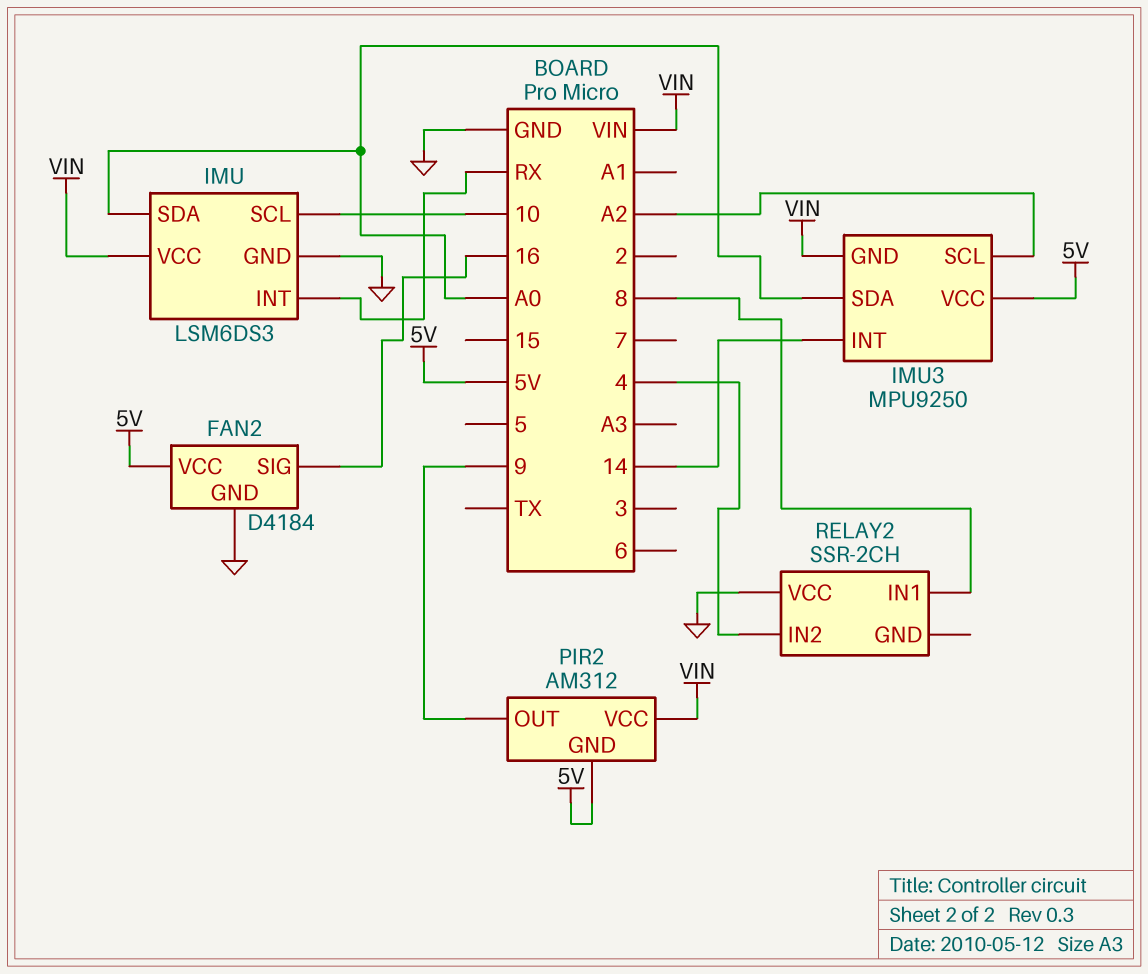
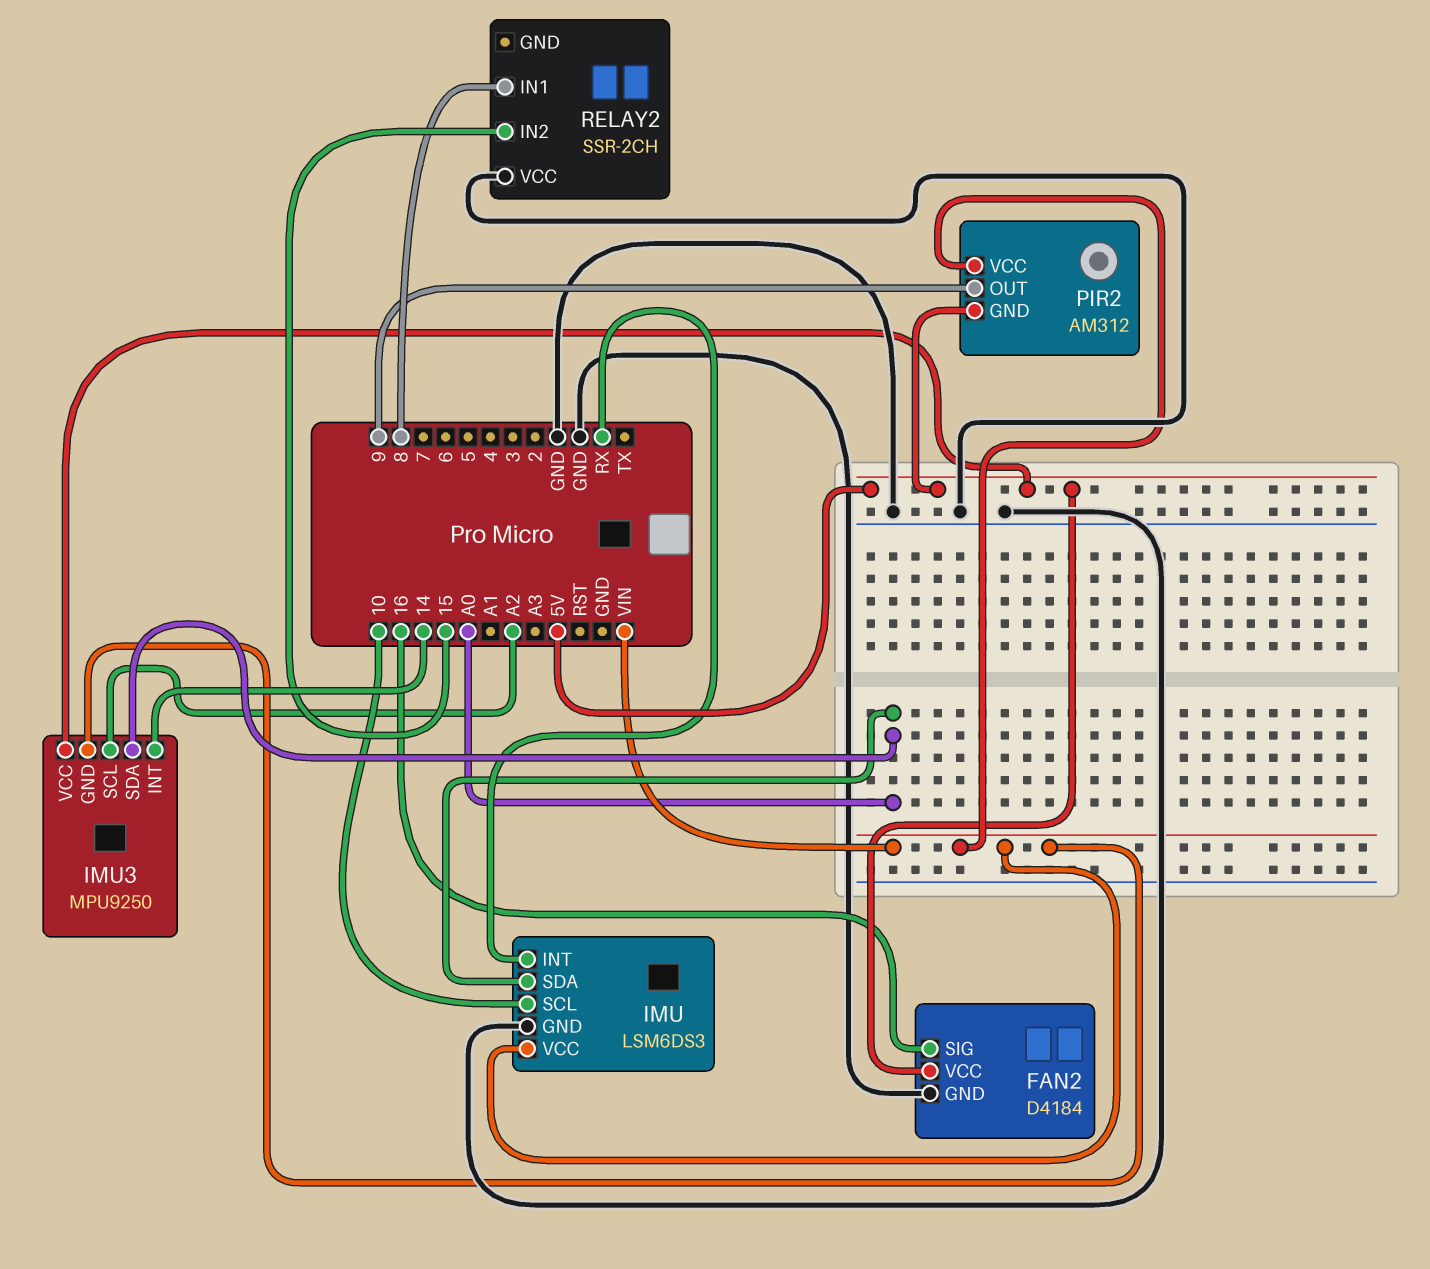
RELAY2 pin IN2: 4 -> 15

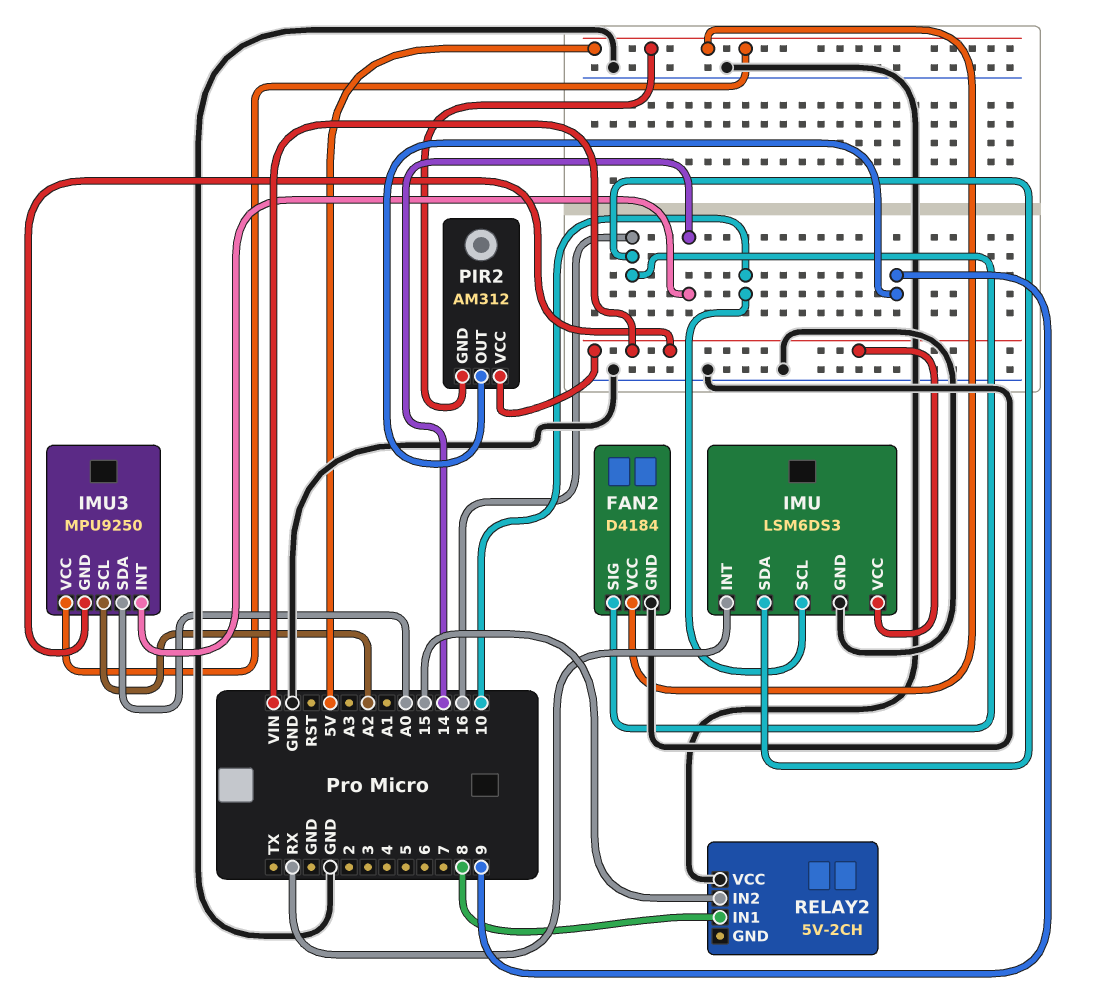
IMU pin SDA: A0 -> 16
RELAY2: SSR-2CH -> 5V-2CH

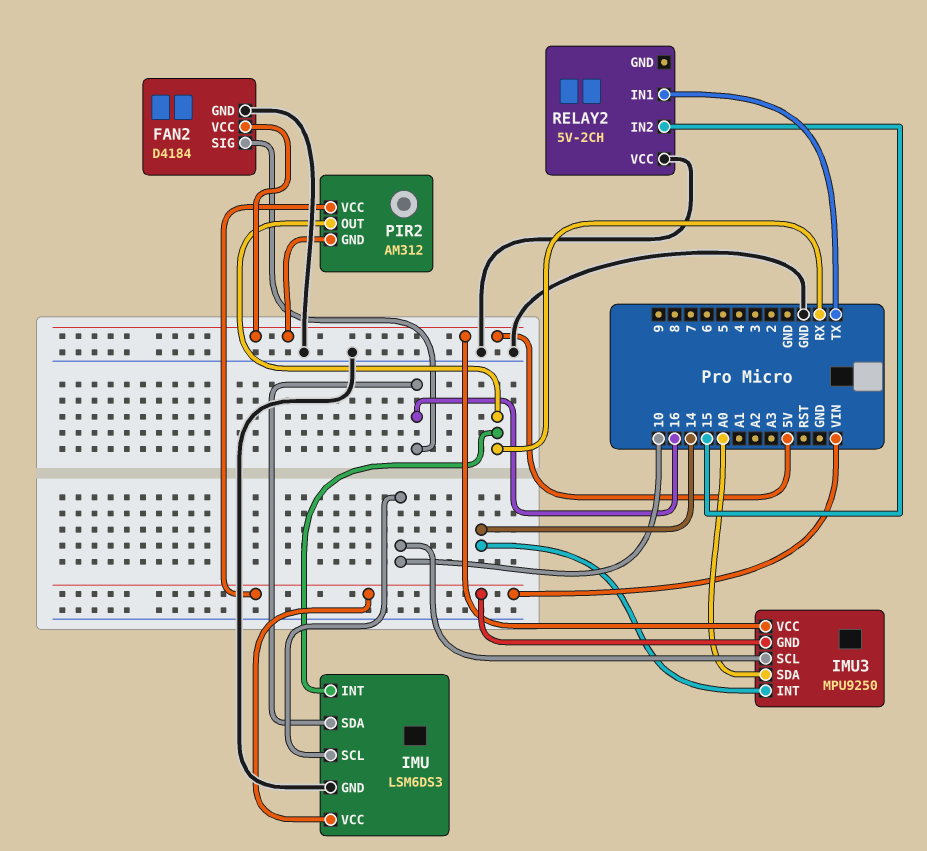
IMU3 pin SCL: A2 -> 10
PIR2 pin OUT: 9 -> RX
RELAY2 pin IN1: 8 -> TX

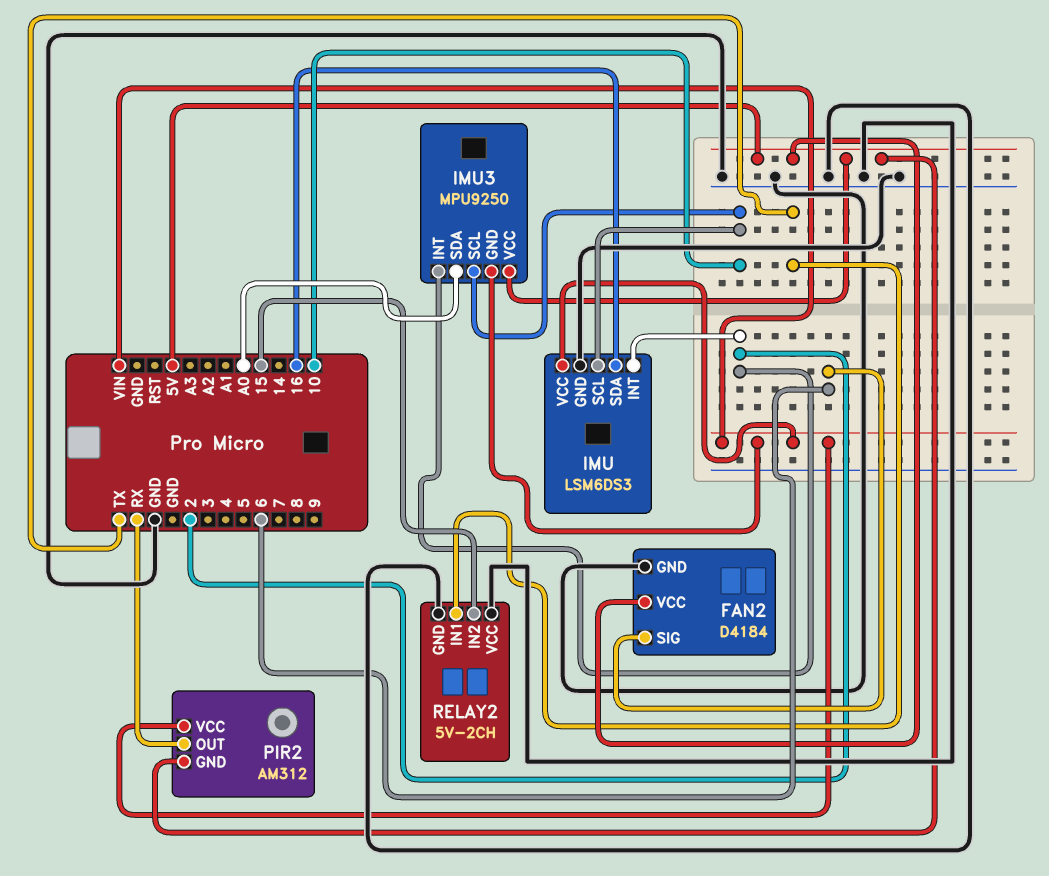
FAN2 pin SIG: 16 -> 6
IMU pin INT: RX -> 2
IMU3 pin INT: 14 -> 2
RELAY2 pin GND: none -> GND

